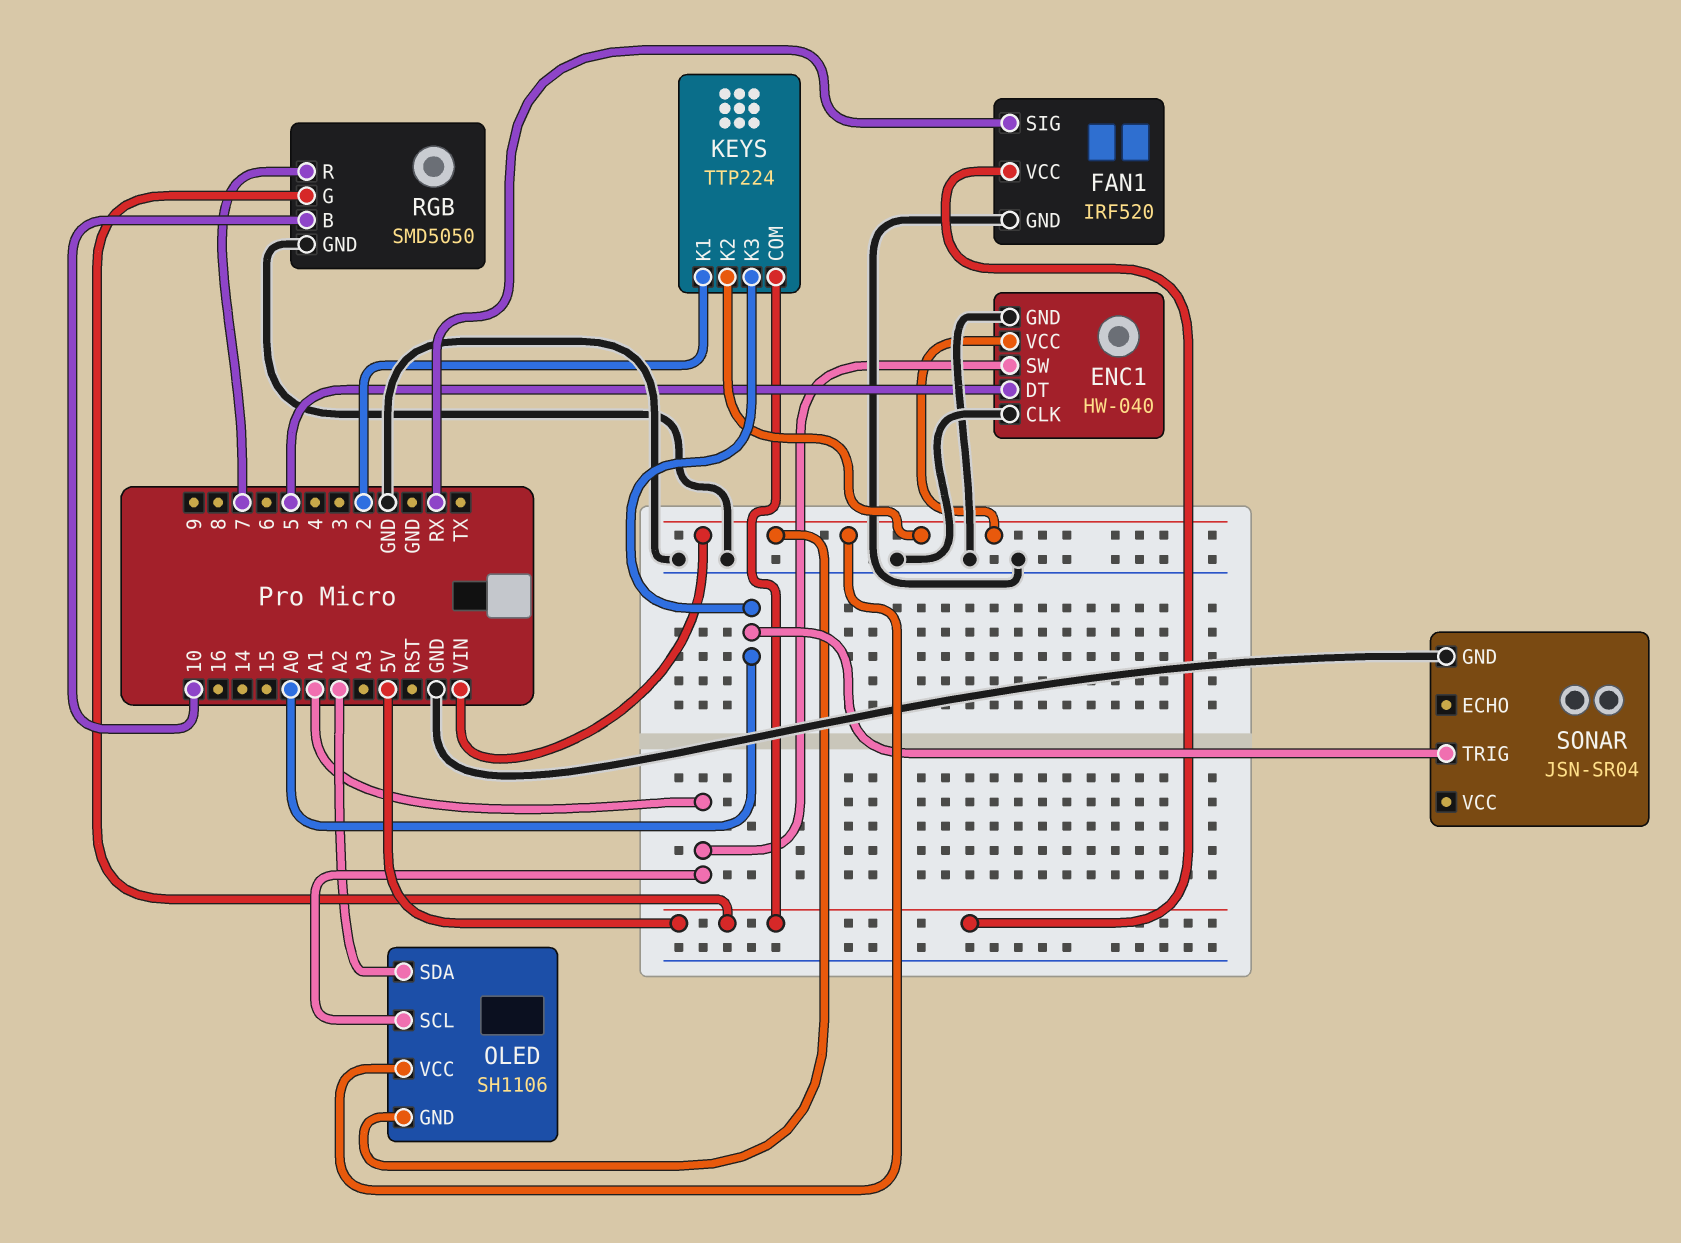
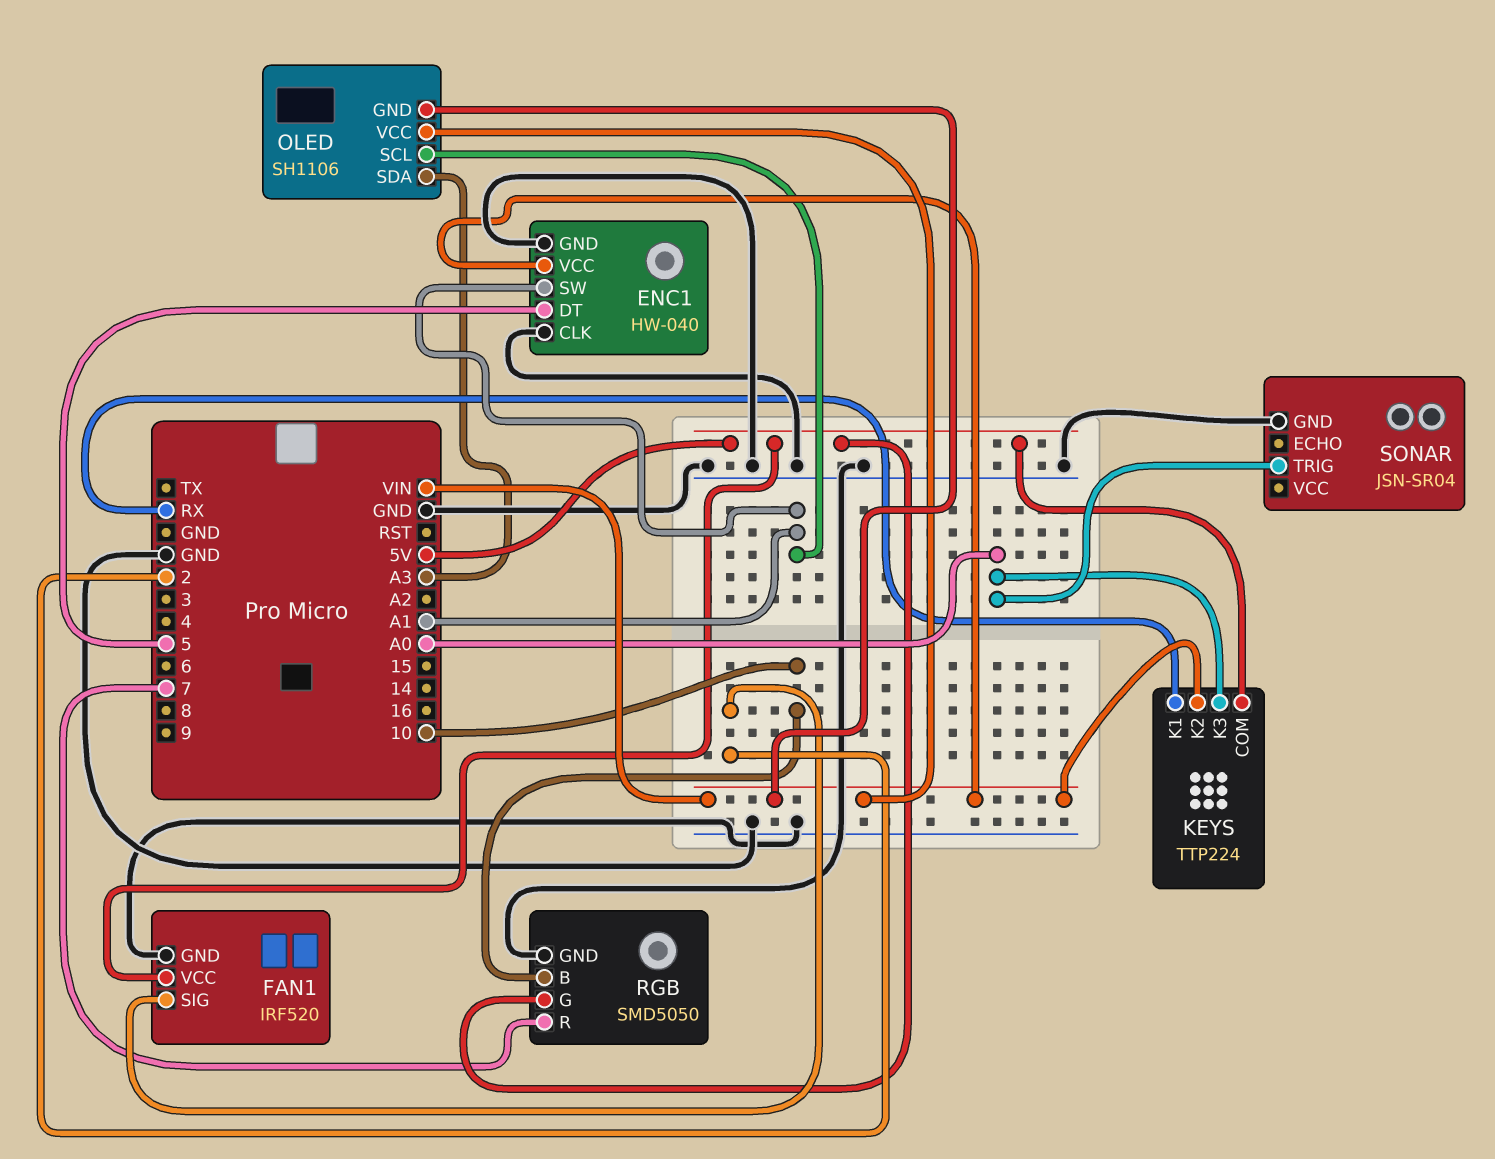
FAN1 pin SIG: RX -> 2
KEYS pin K1: 2 -> RX
OLED pin SDA: A2 -> A3

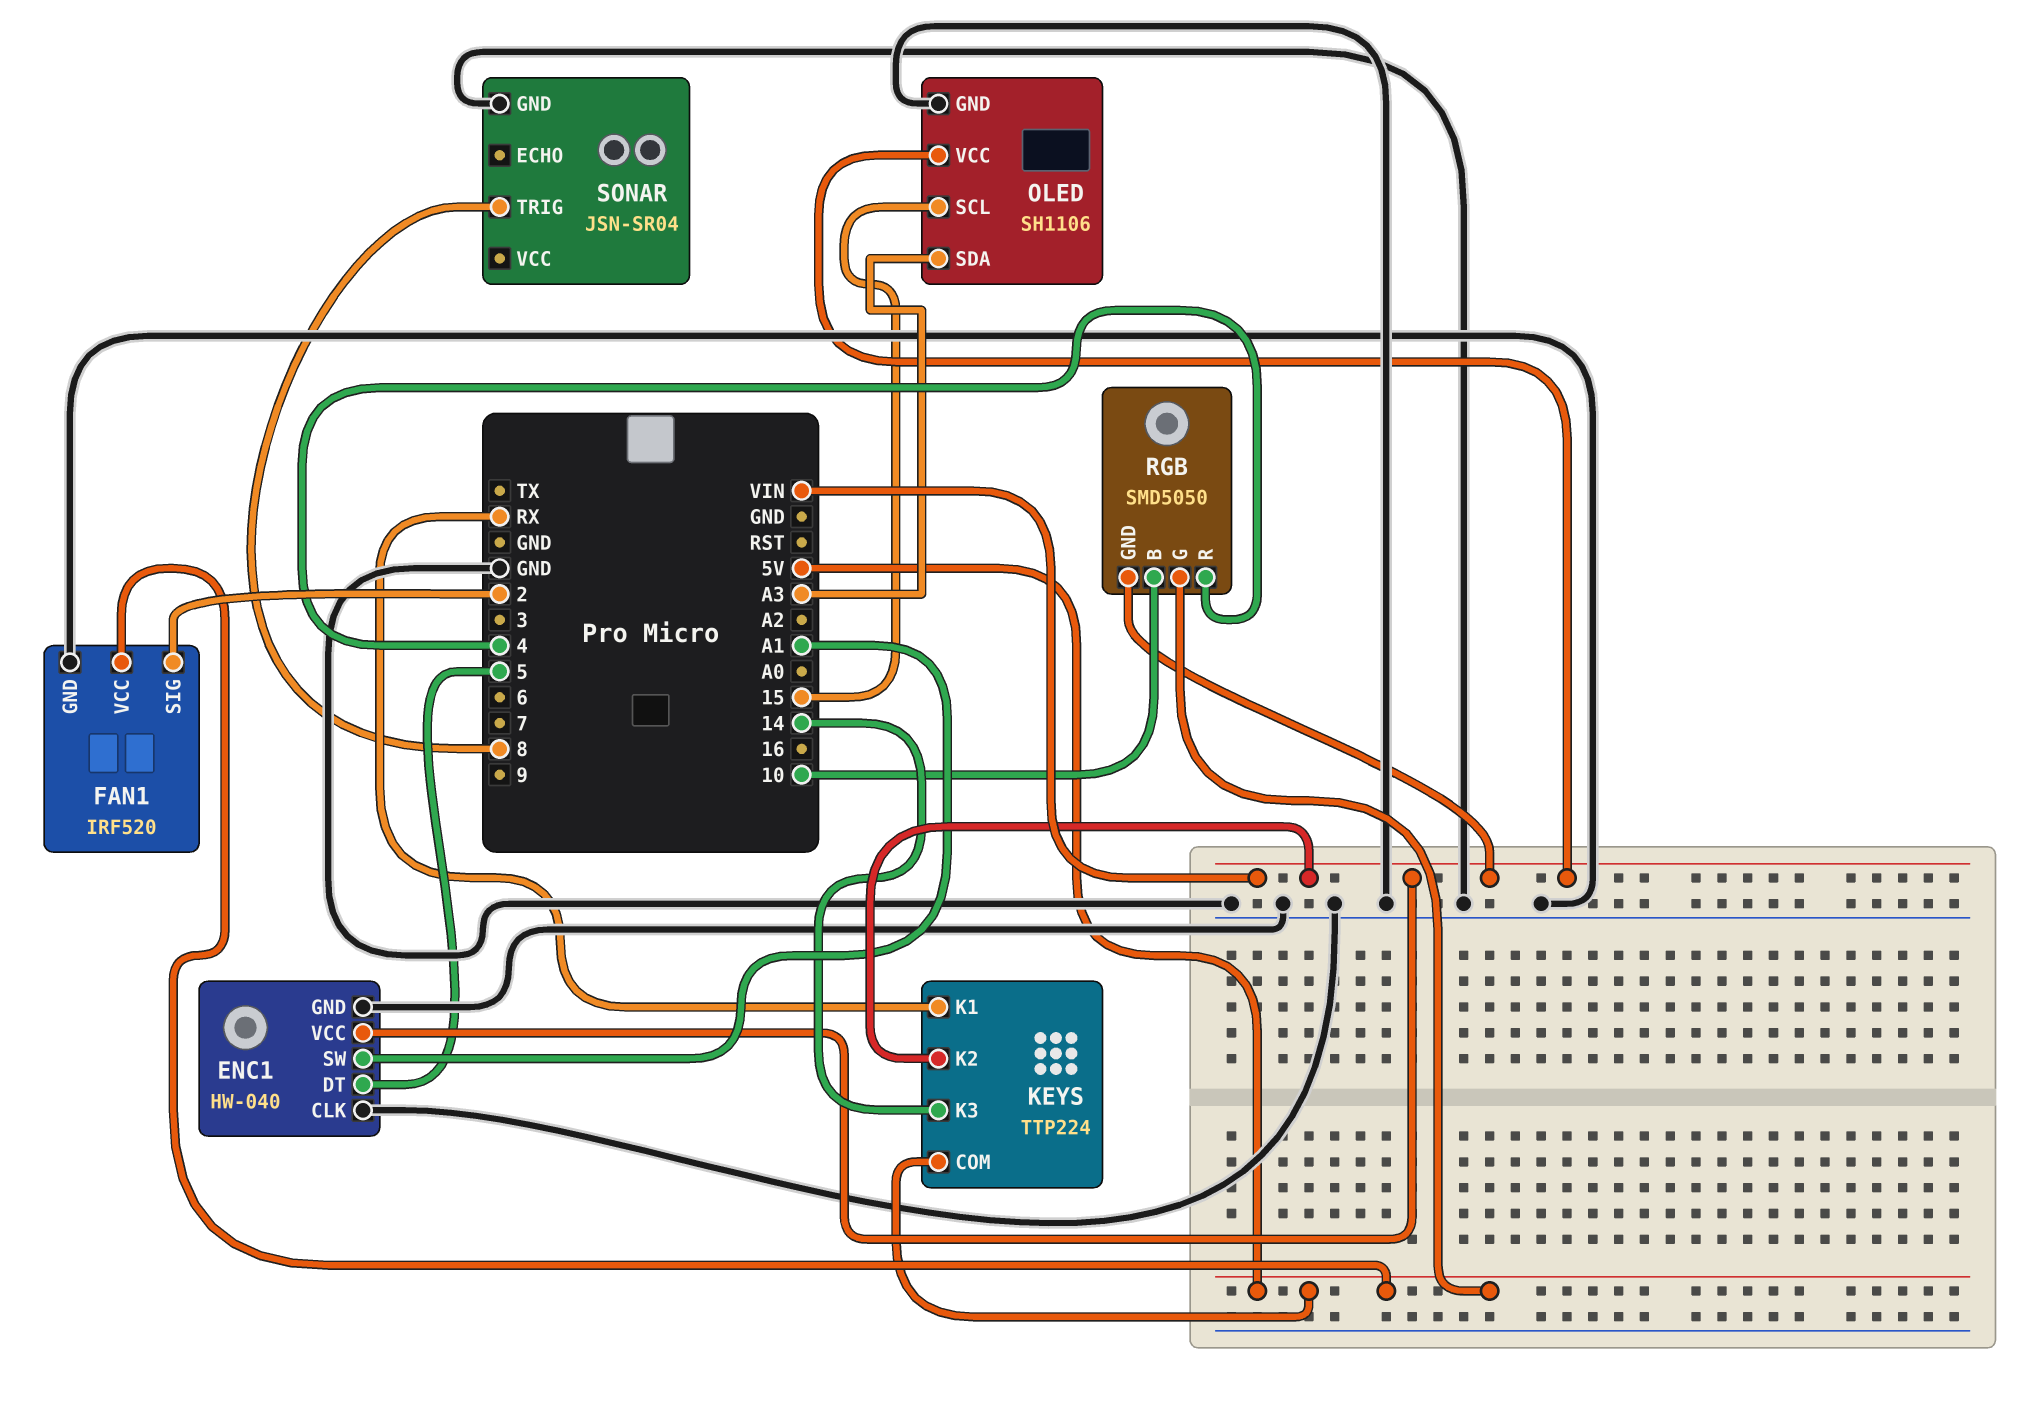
KEYS pin K3: A0 -> 14
OLED pin GND: VIN -> GND
OLED pin SCL: A1 -> 15
RGB pin GND: GND -> VIN
RGB pin R: 7 -> 4
SONAR pin TRIG: A0 -> 8

